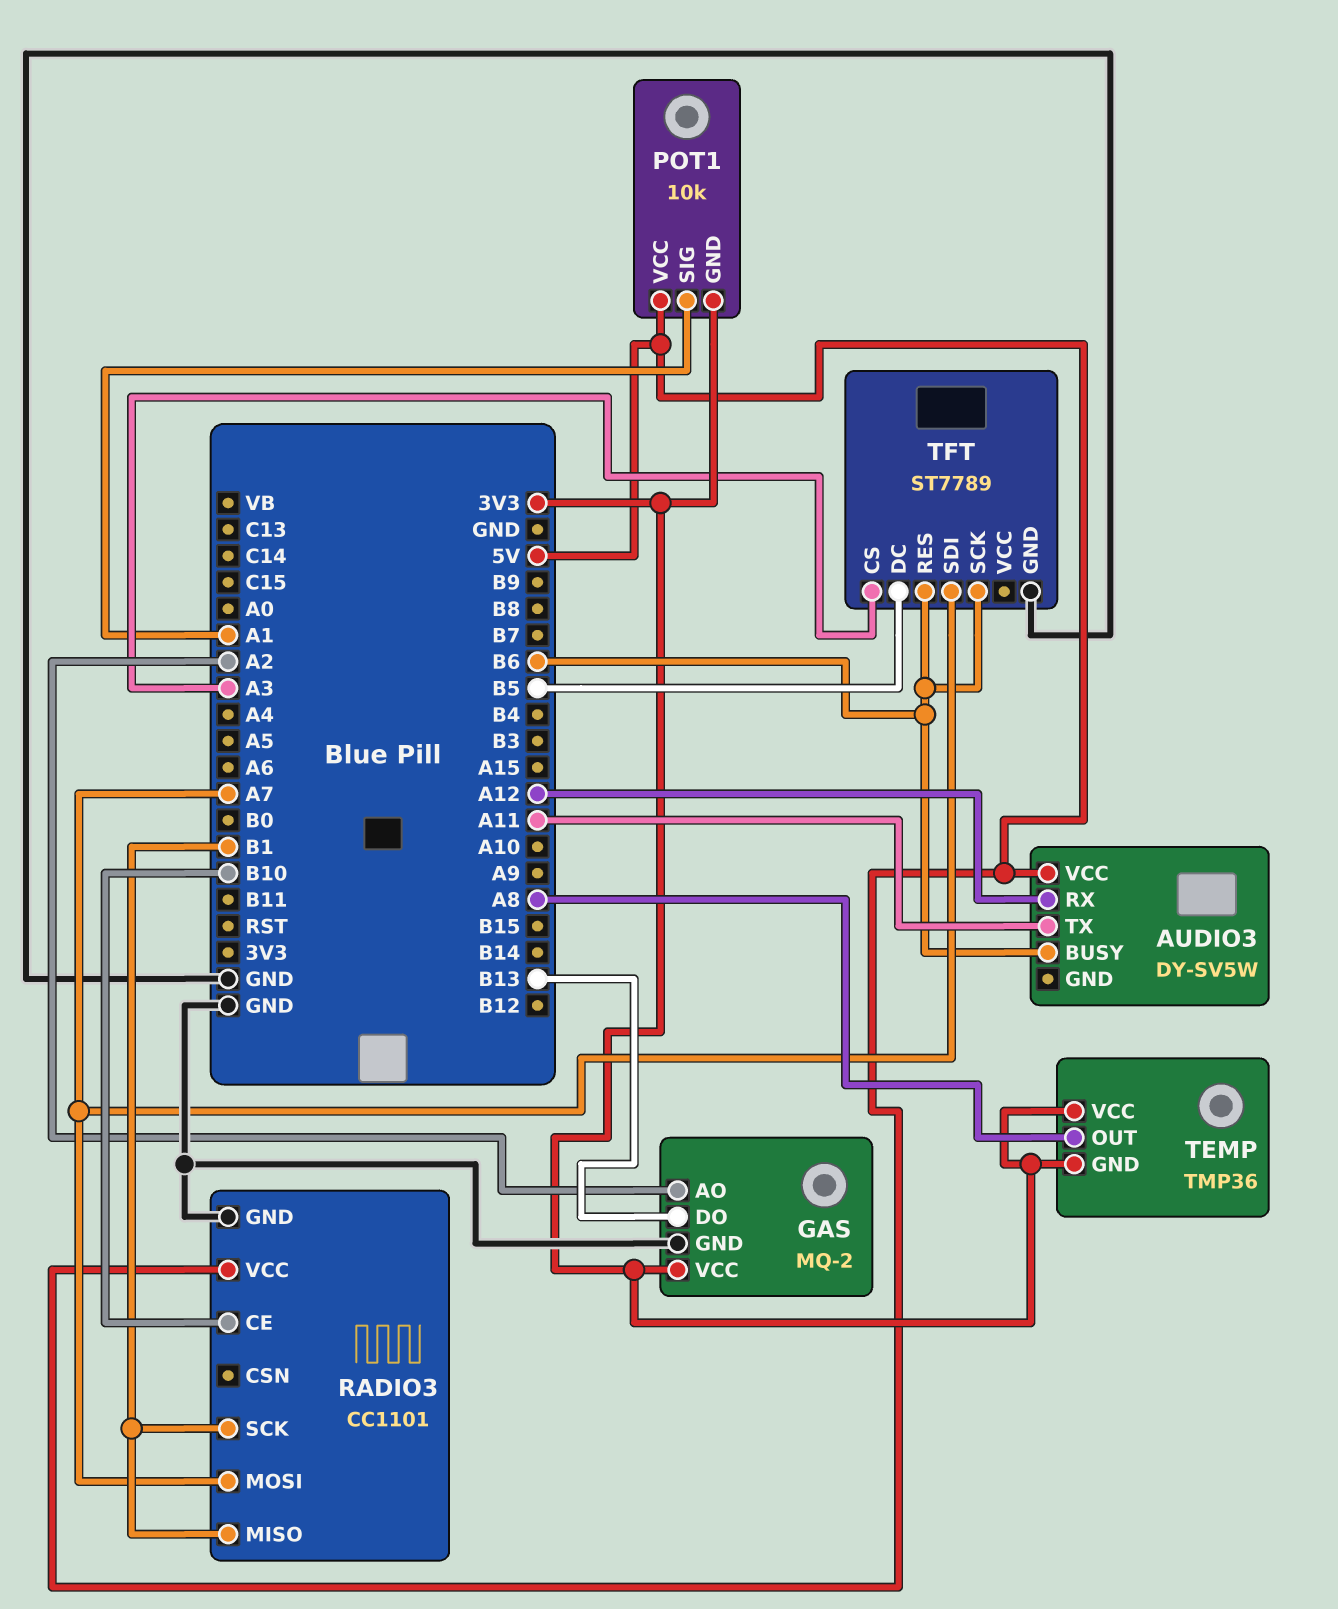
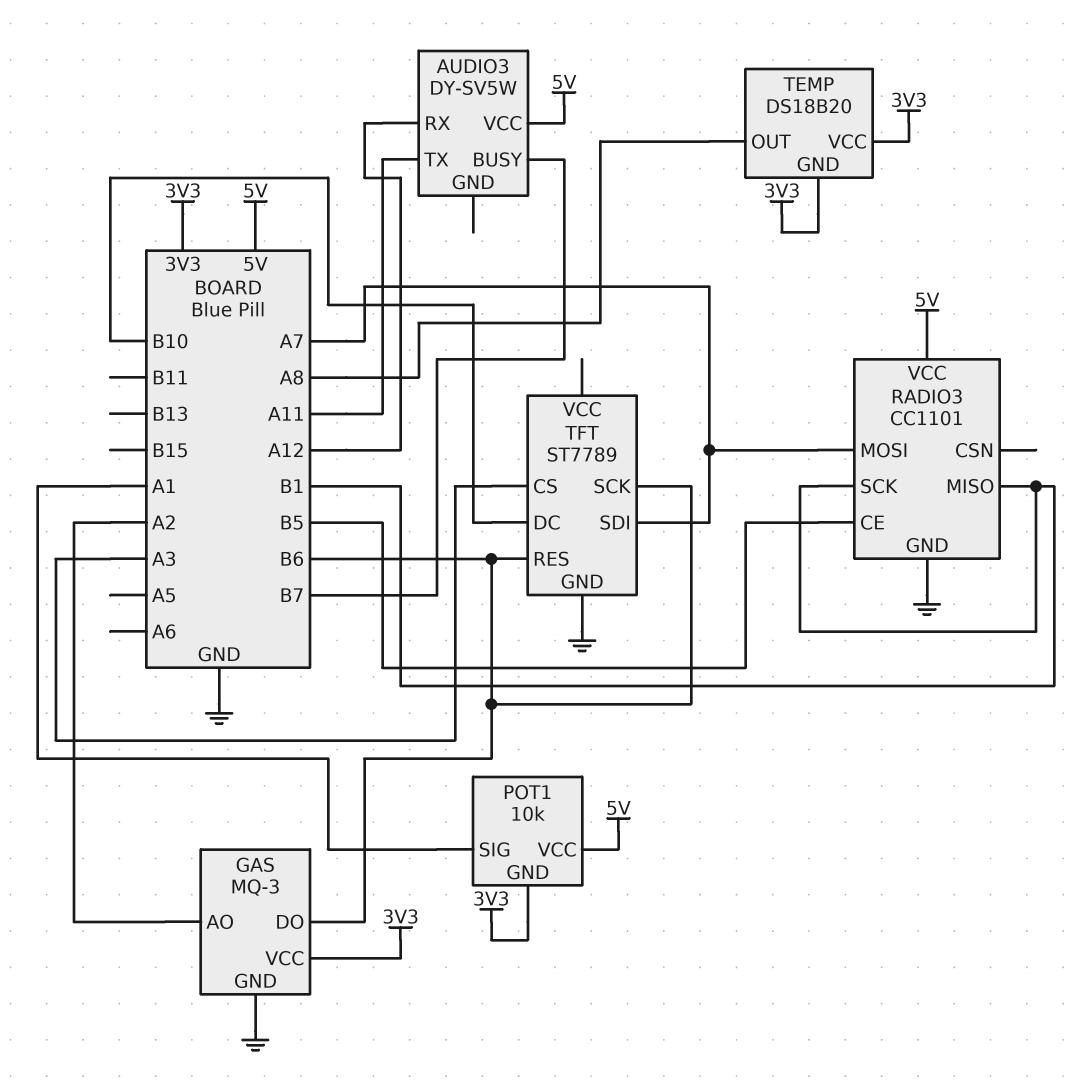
AUDIO3 pin BUSY: B6 -> B7
GAS: MQ-2 -> MQ-3
GAS pin DO: B13 -> B6
RADIO3 pin CE: B10 -> B5
TEMP: TMP36 -> DS18B20
TFT pin DC: B5 -> B10

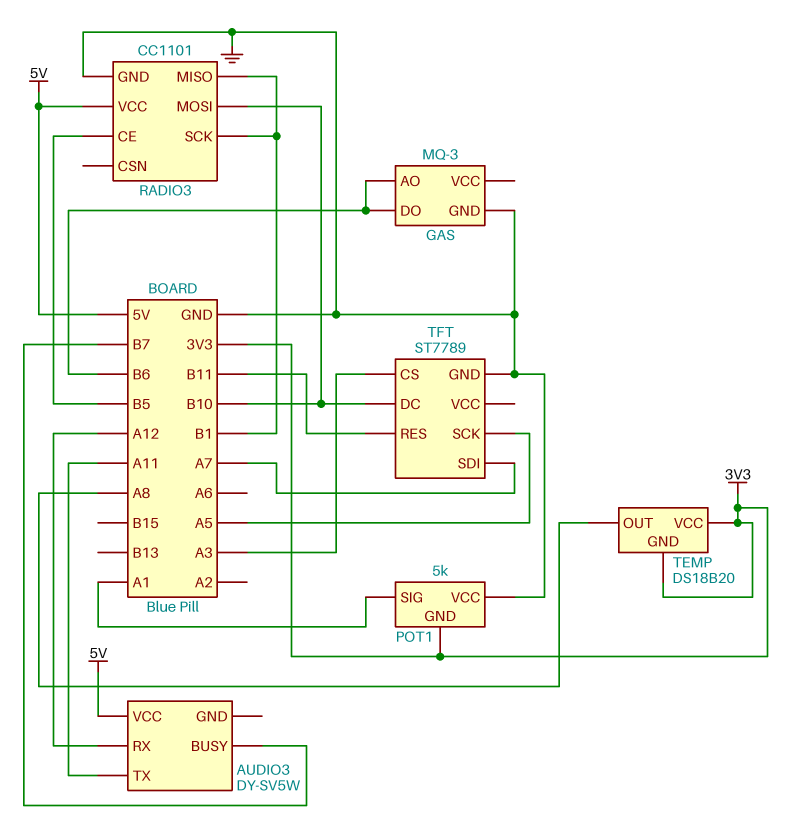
GAS pin AO: A2 -> B6
GAS pin VCC: 3V3 -> none
POT1: 10k -> 5k
POT1 pin VCC: 5V -> GND
RADIO3 pin MOSI: A7 -> B10
TFT pin RES: B6 -> B11
TFT pin SCK: B6 -> A5

